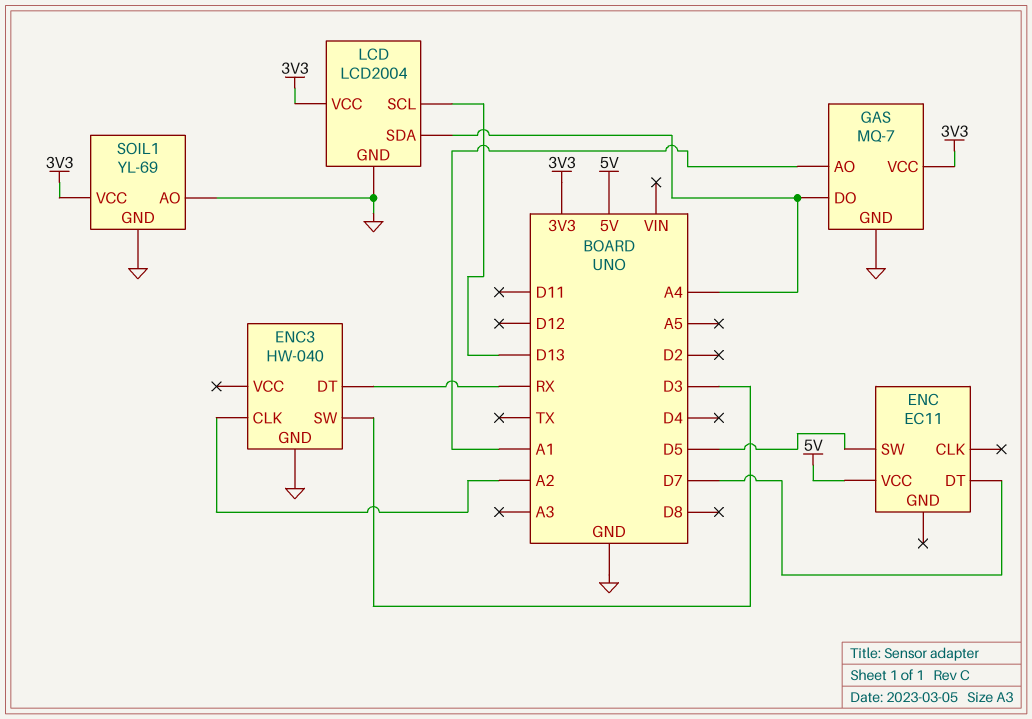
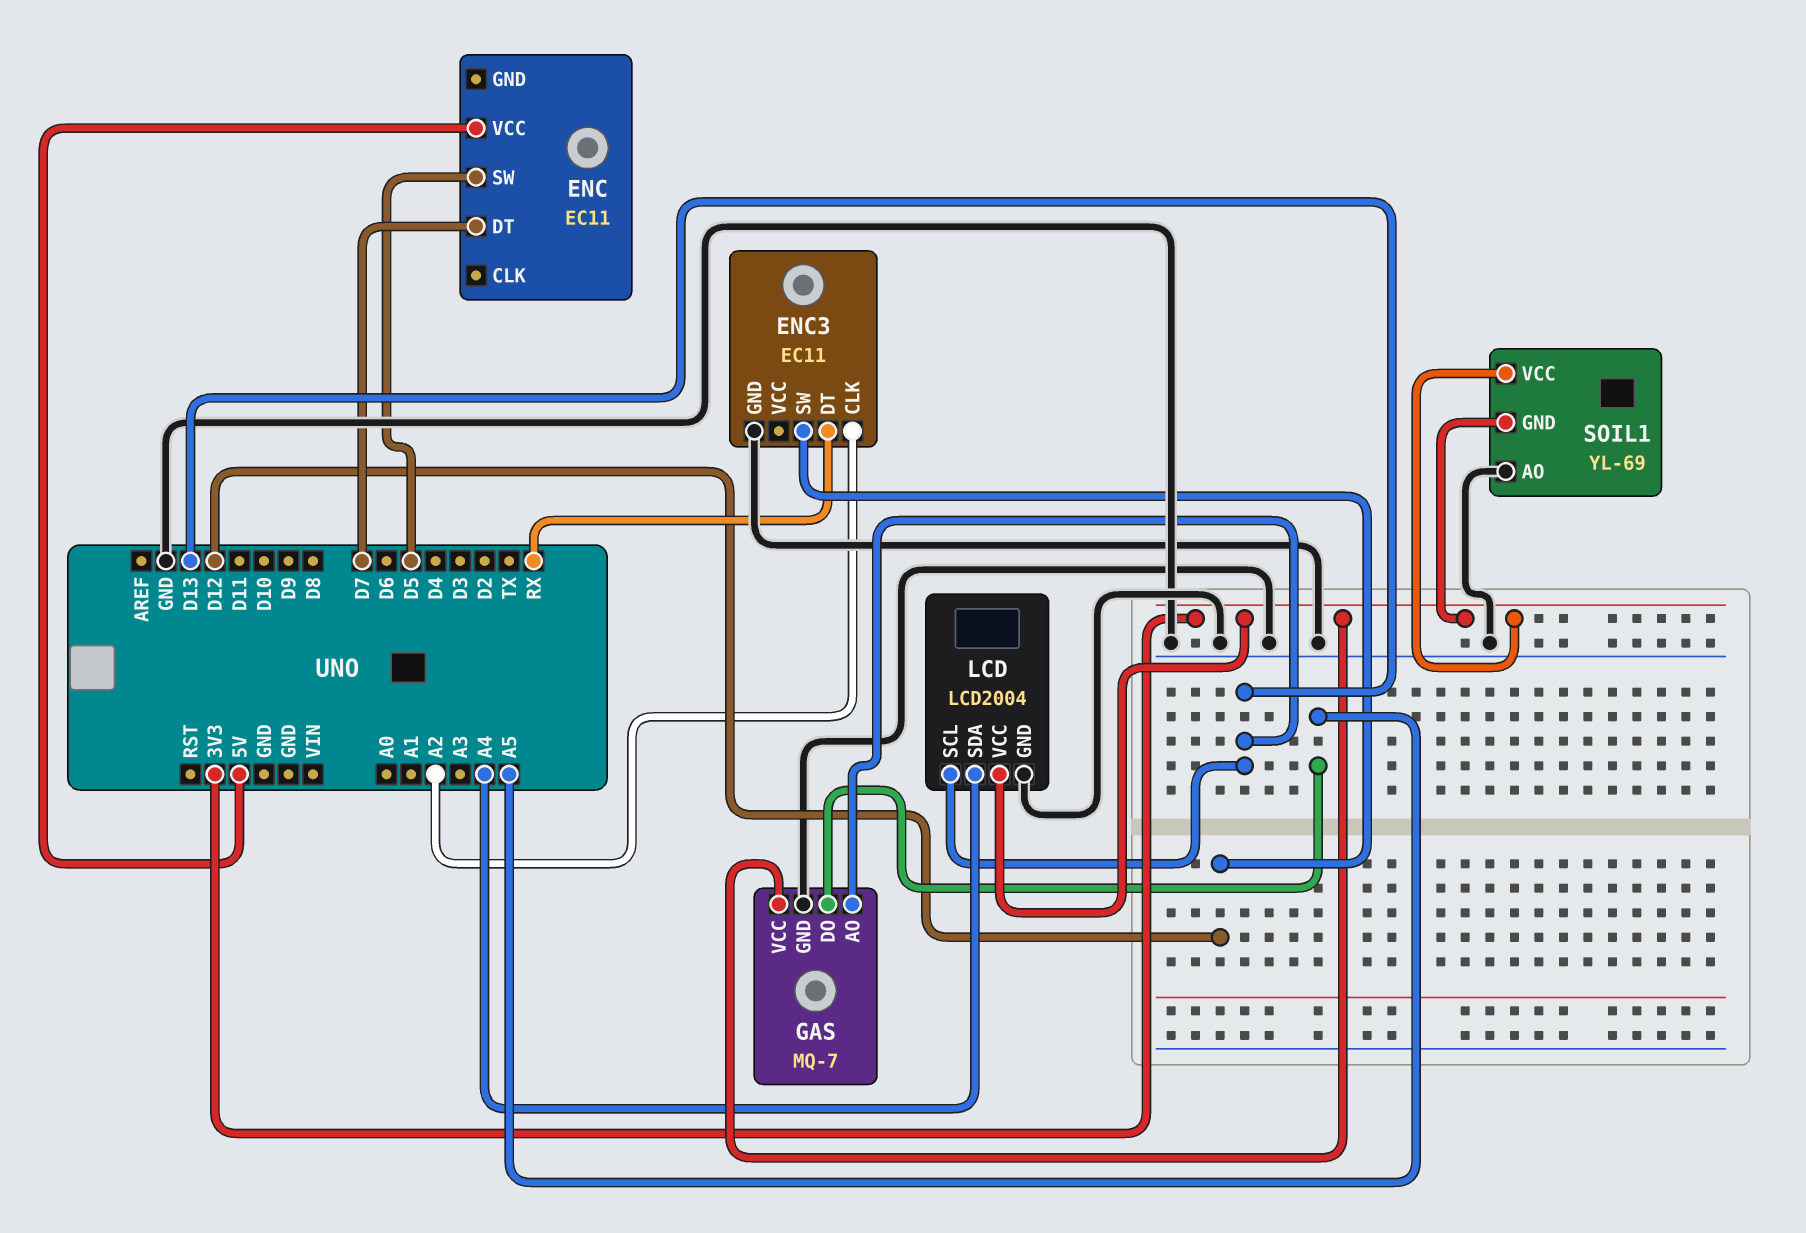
ENC3: HW-040 -> EC11
ENC3 pin SW: D3 -> D12
GAS pin AO: A1 -> D13
GAS pin DO: A4 -> A5
SOIL1 pin GND: GND -> 3V3

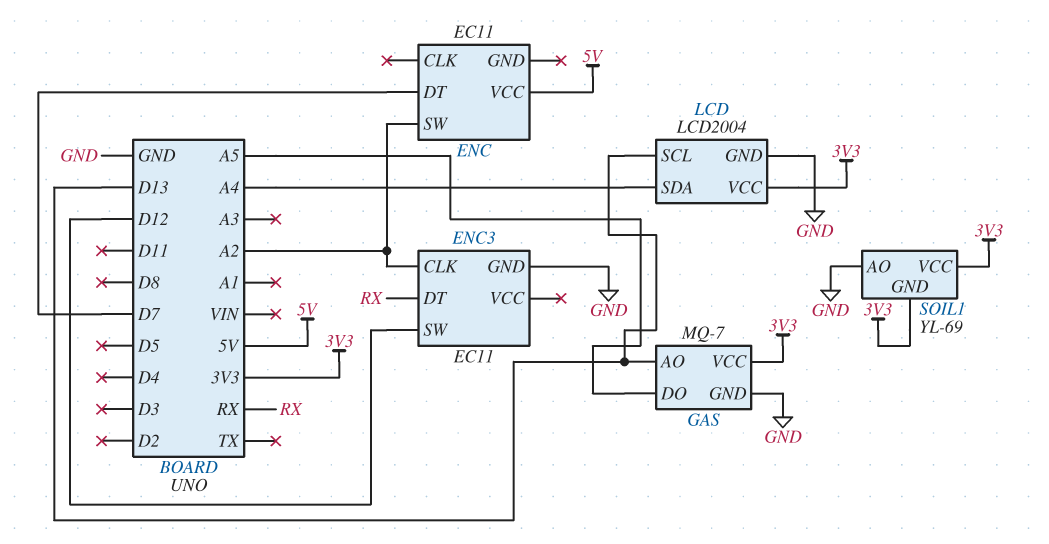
ENC pin SW: D5 -> A2

